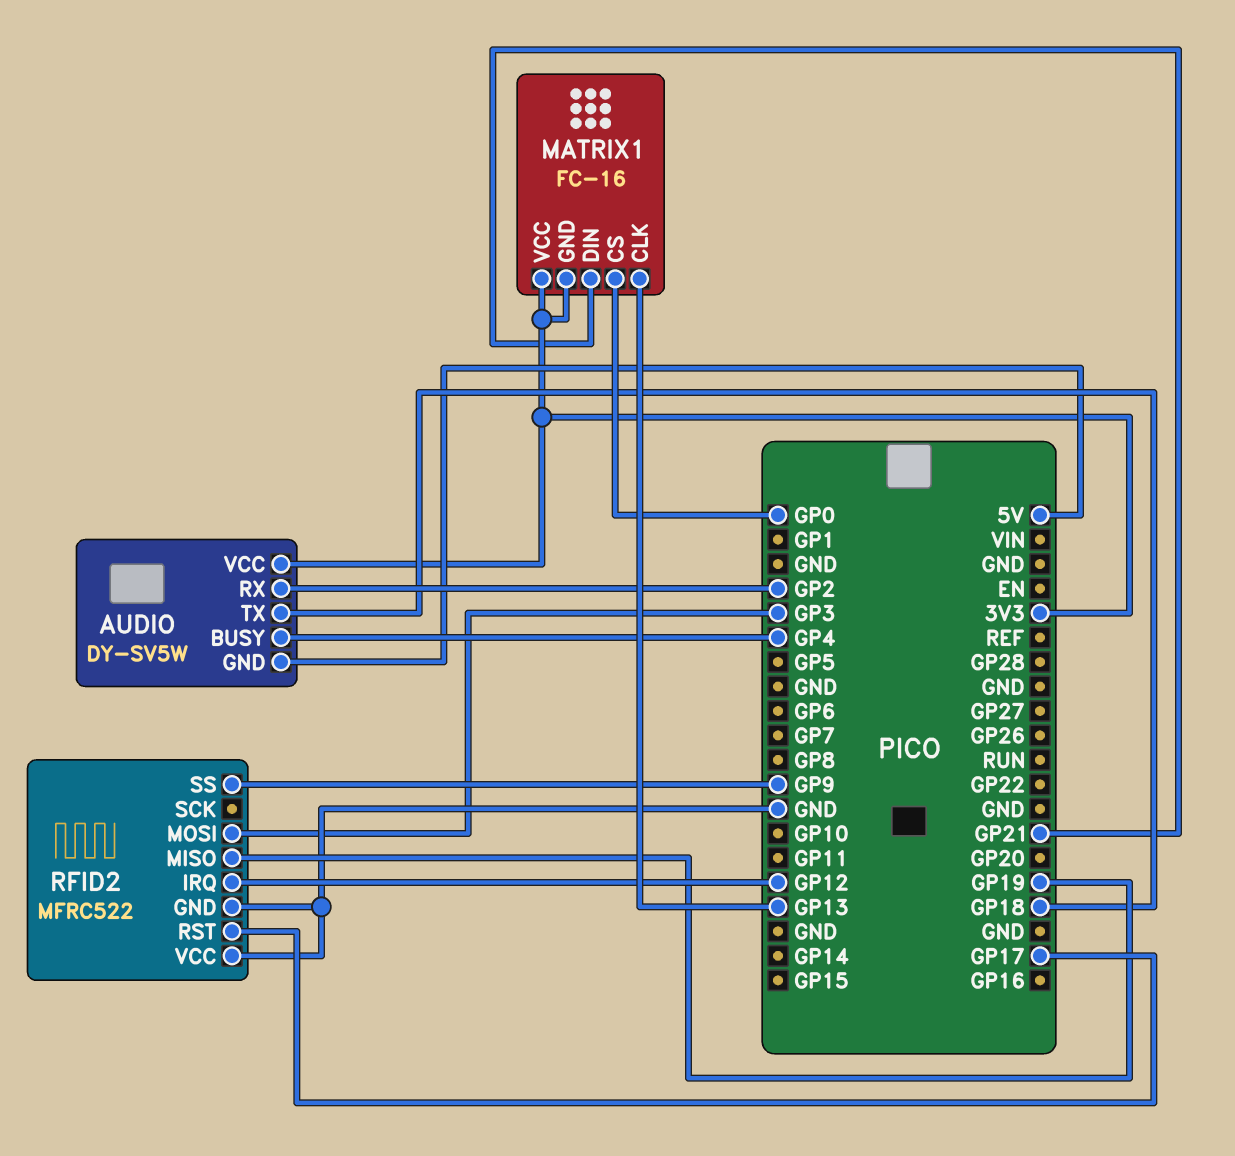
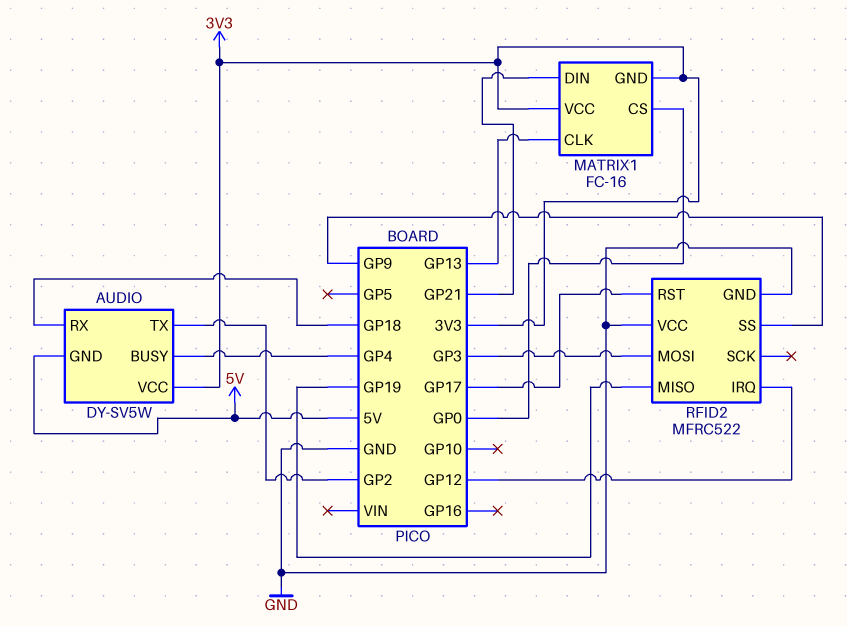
AUDIO pin RX: GP2 -> GP18
AUDIO pin TX: GP18 -> GP2

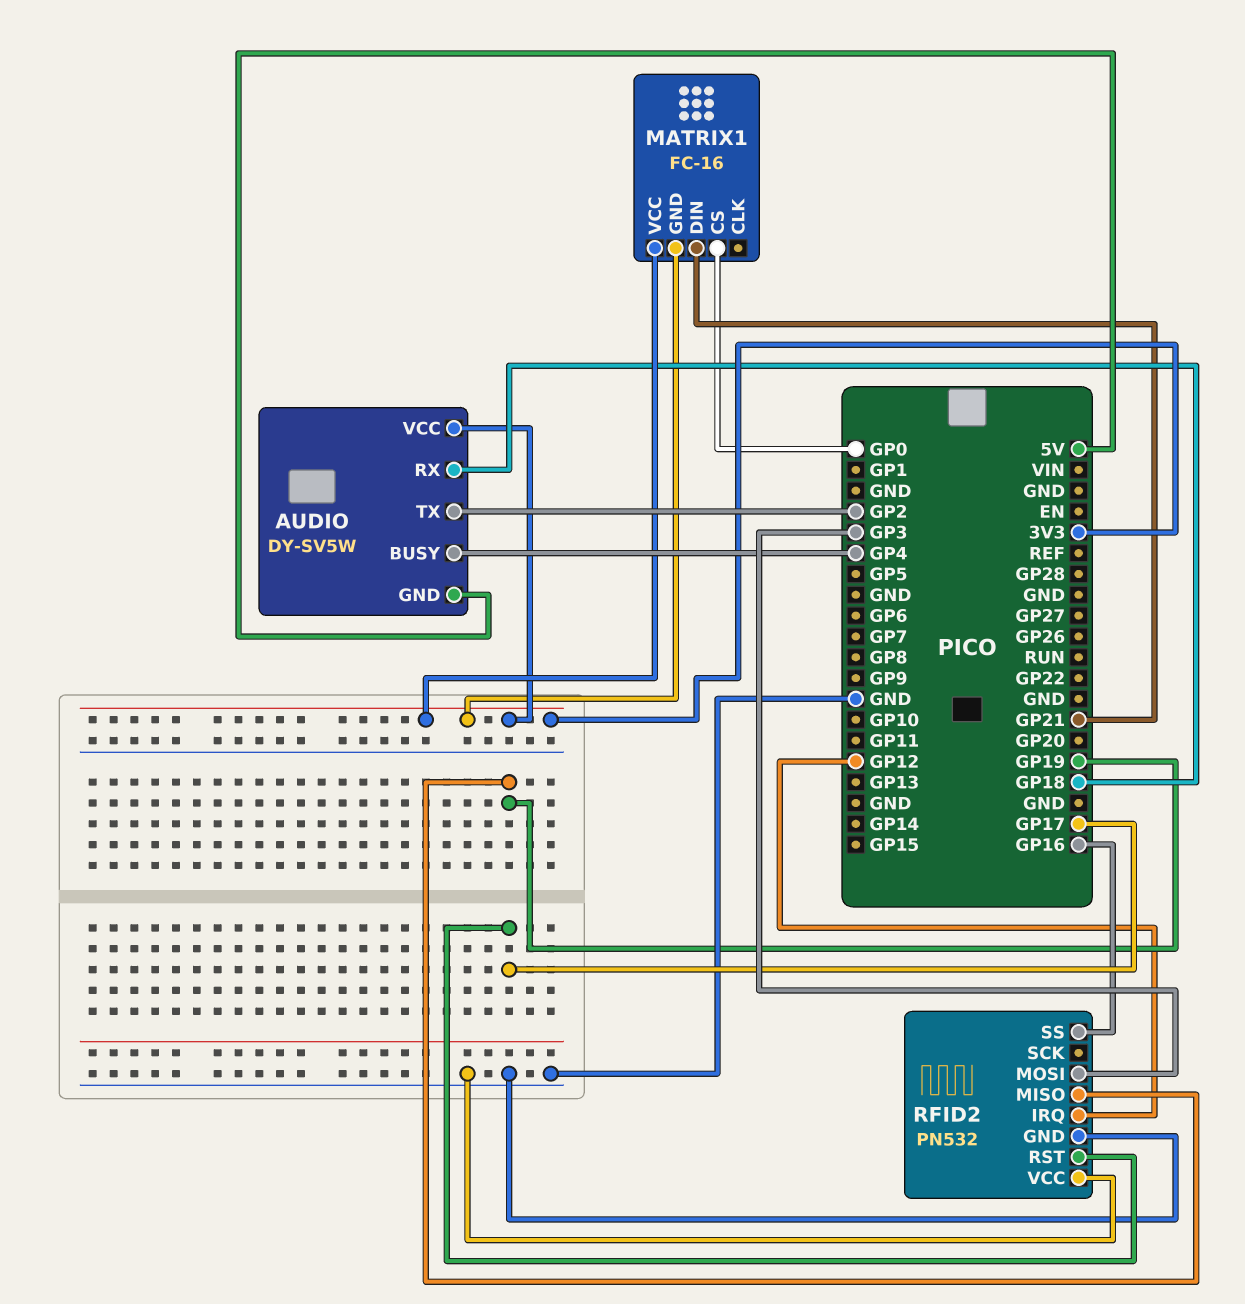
MATRIX1 pin CLK: GP13 -> none
RFID2: MFRC522 -> PN532
RFID2 pin SS: GP9 -> GP16

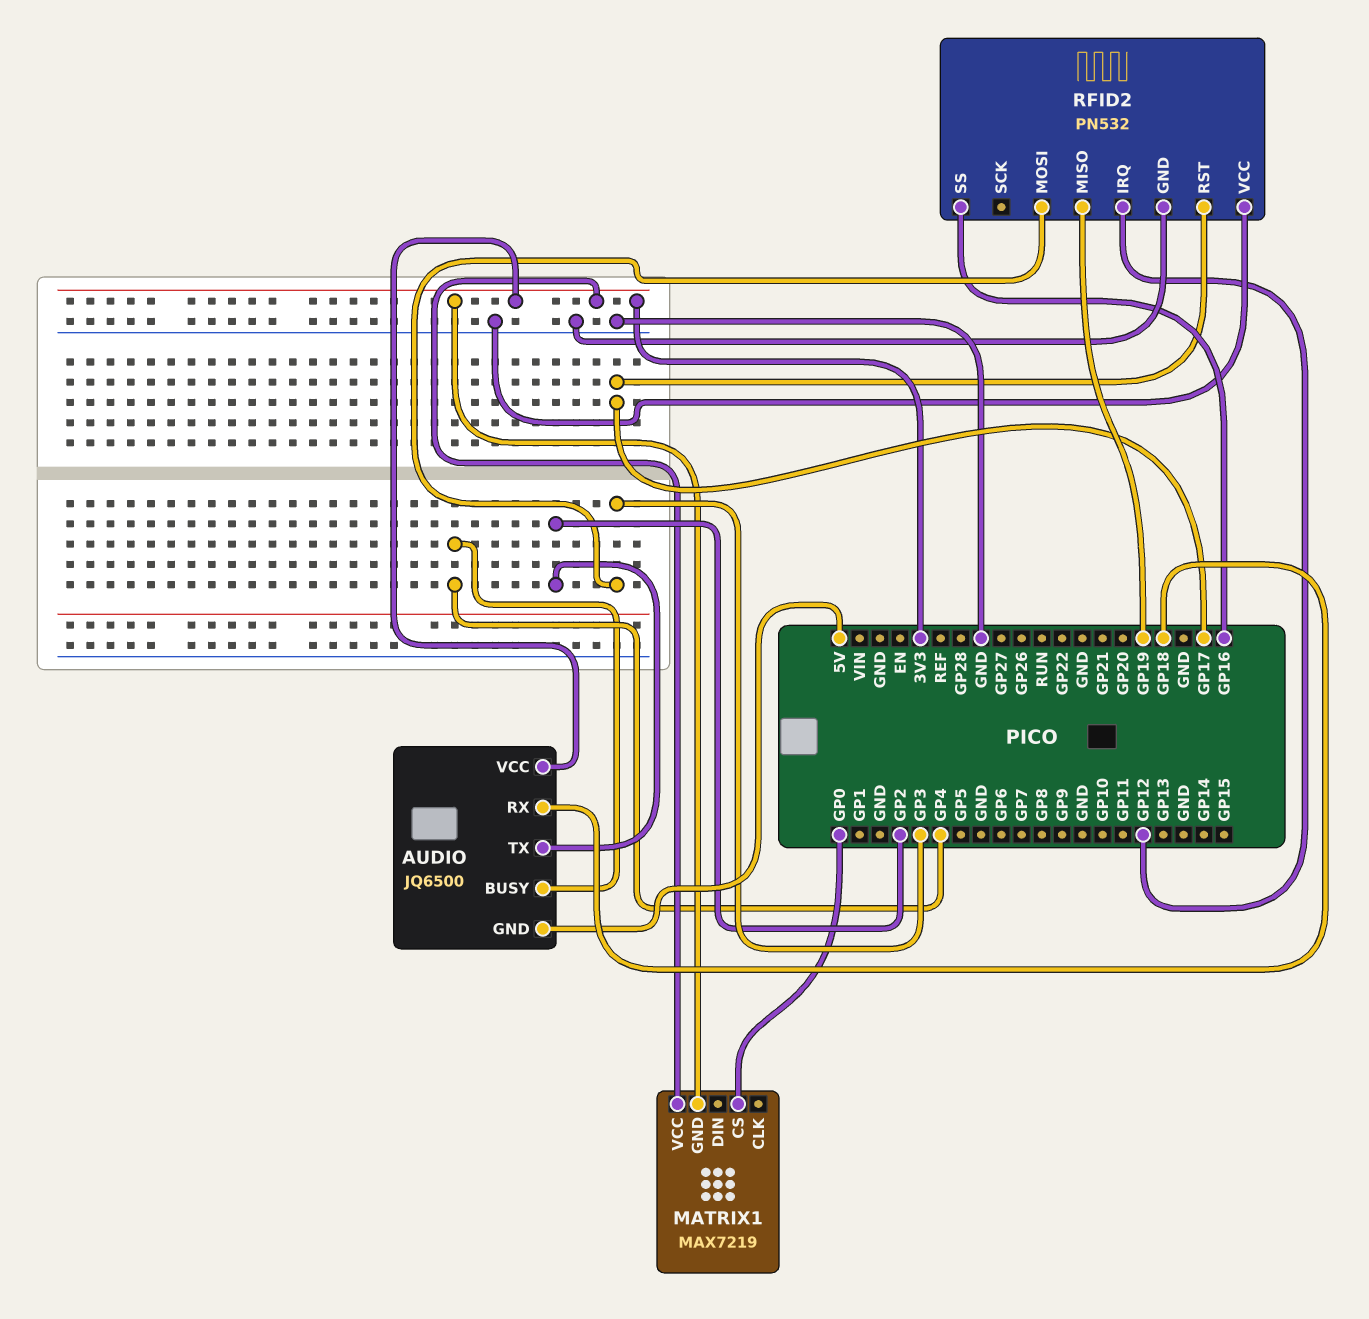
AUDIO: DY-SV5W -> JQ6500
MATRIX1: FC-16 -> MAX7219
MATRIX1 pin DIN: GP21 -> none

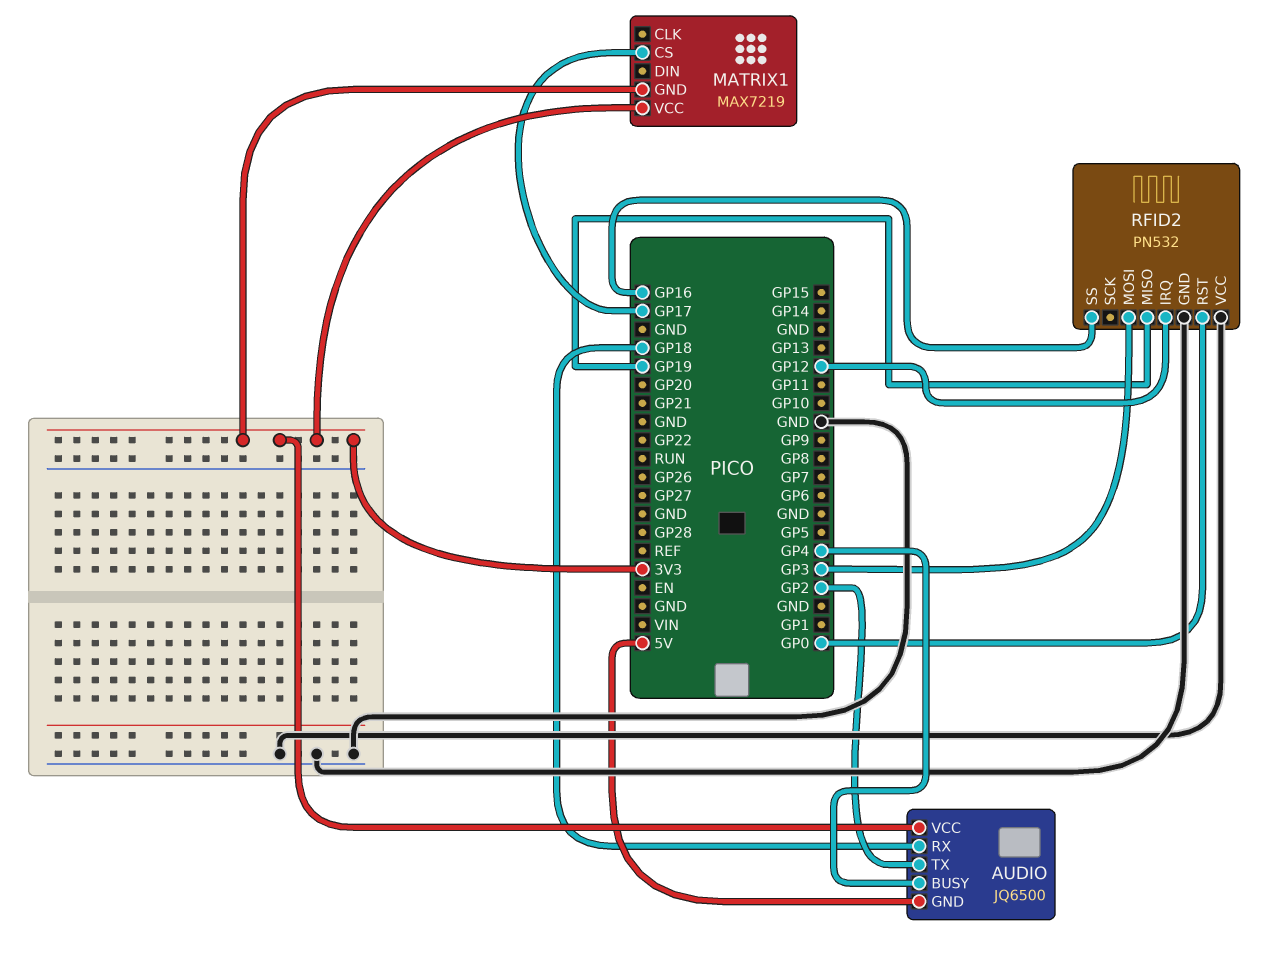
MATRIX1 pin CS: GP0 -> GP17
RFID2 pin RST: GP17 -> GP0

